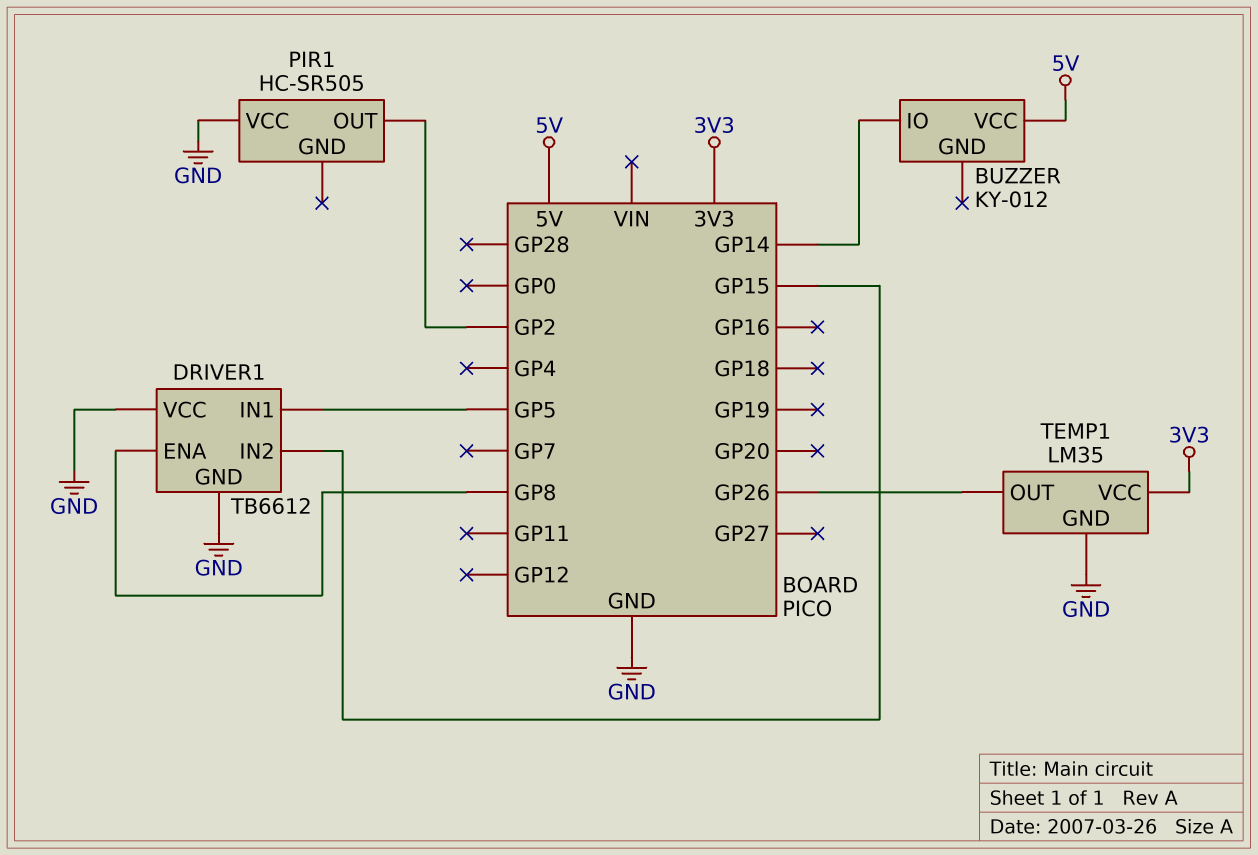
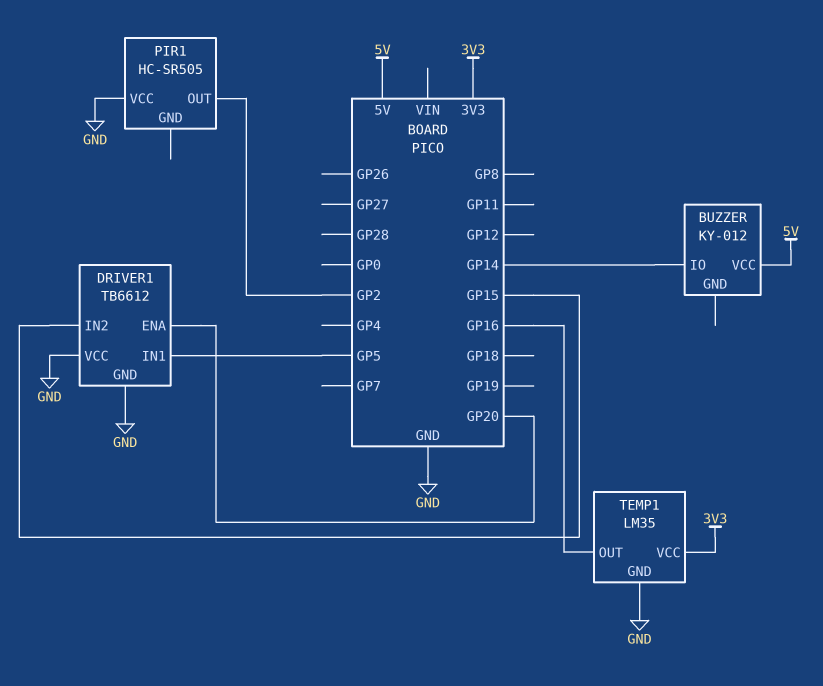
DRIVER1 pin ENA: GP8 -> GP20
TEMP1 pin OUT: GP26 -> GP16

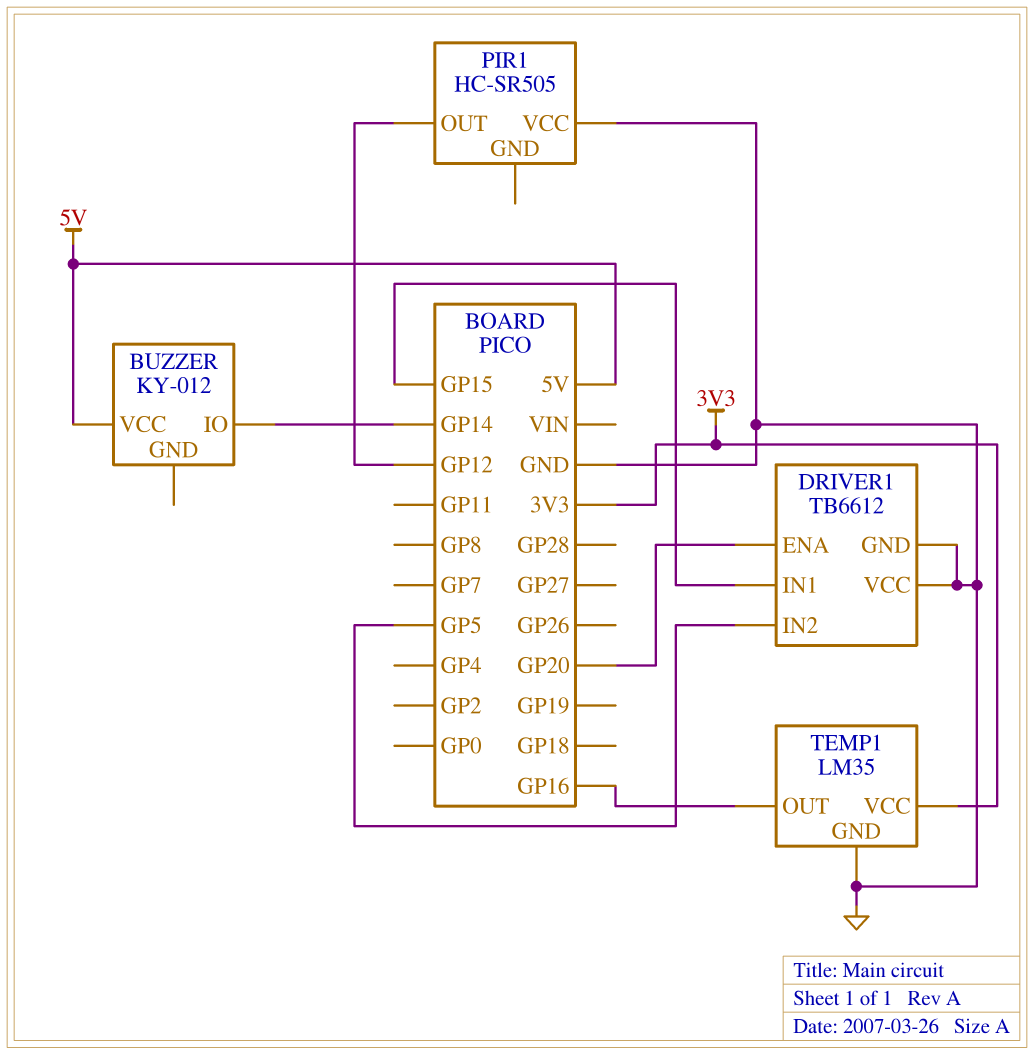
DRIVER1 pin IN1: GP5 -> GP15
DRIVER1 pin IN2: GP15 -> GP5
PIR1 pin OUT: GP2 -> GP12

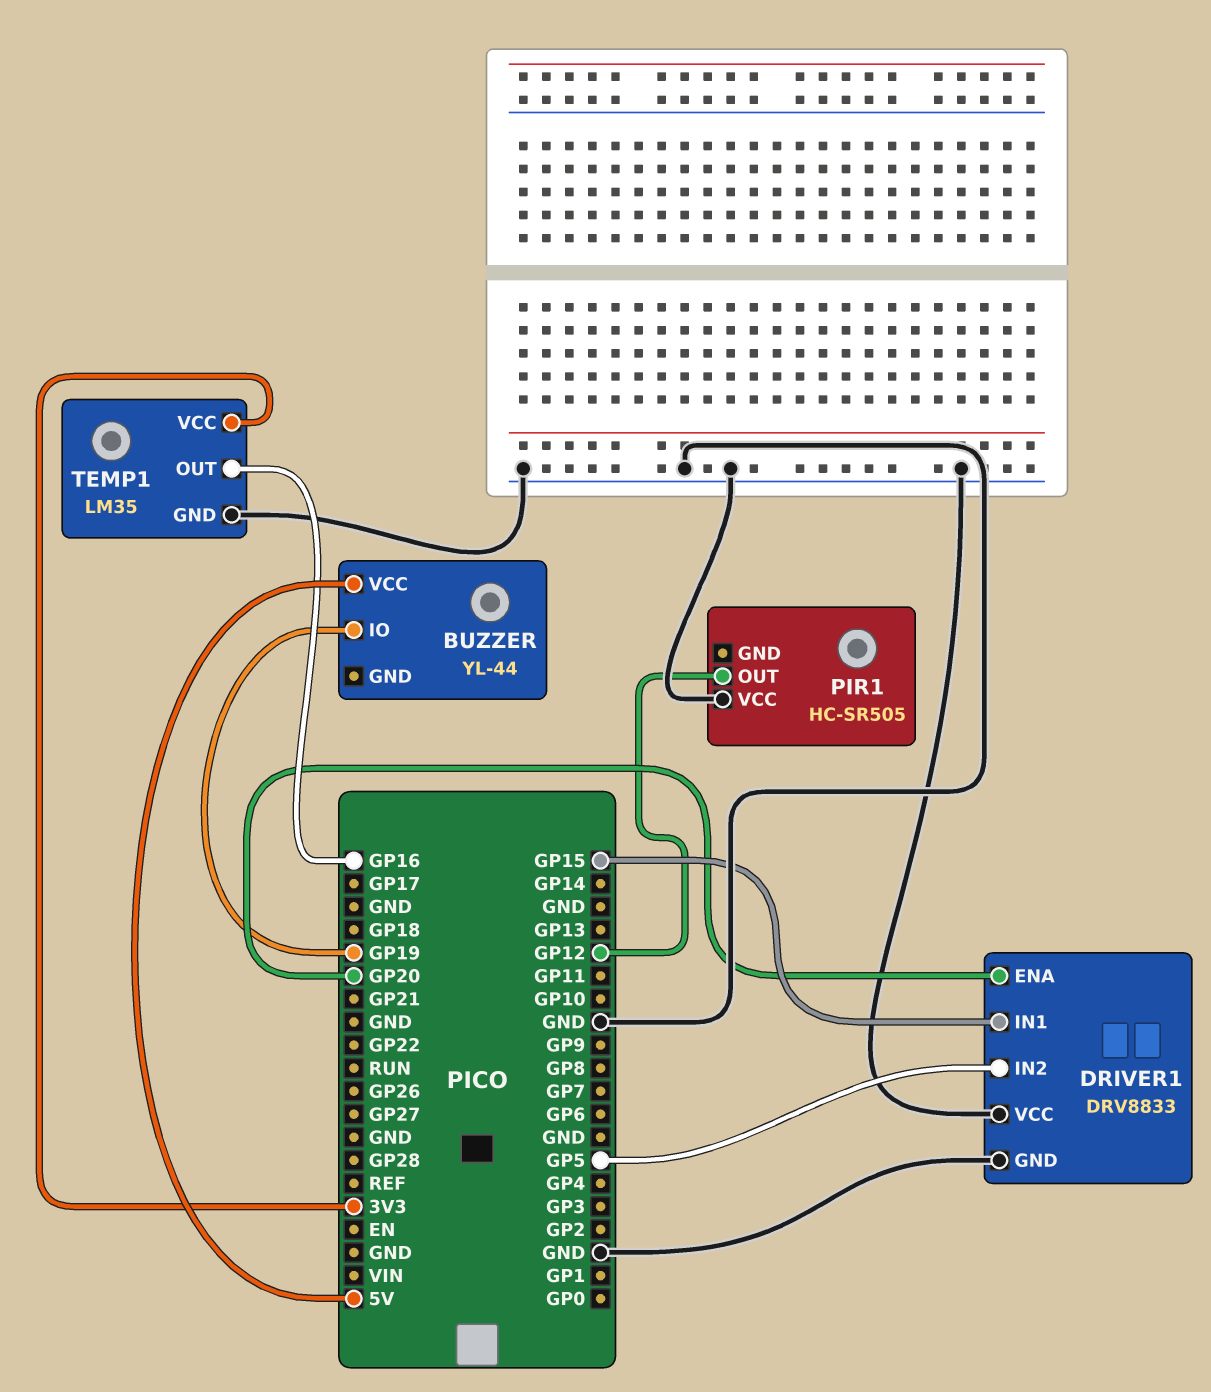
BUZZER: KY-012 -> YL-44
BUZZER pin IO: GP14 -> GP19
DRIVER1: TB6612 -> DRV8833

